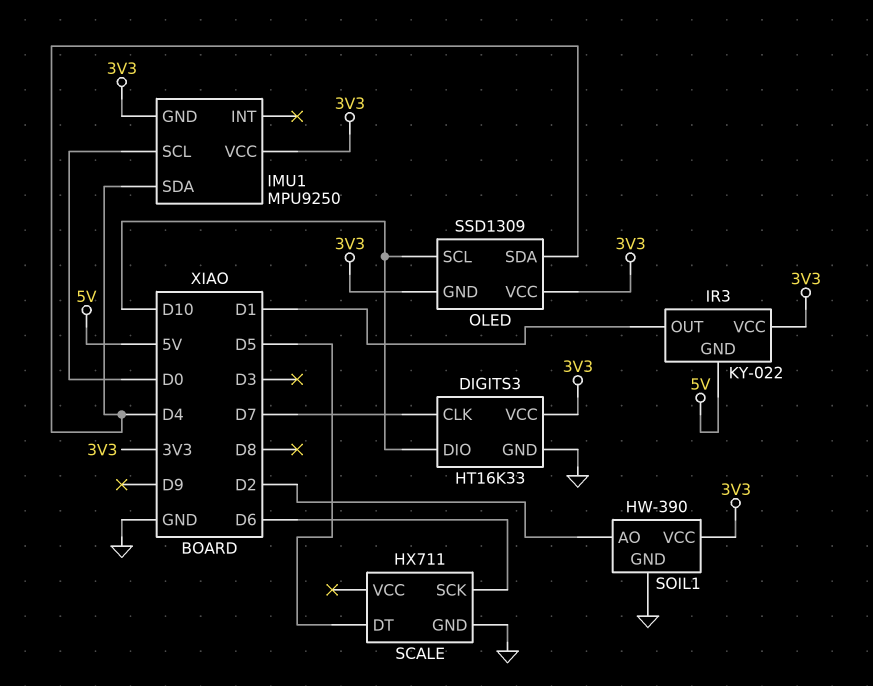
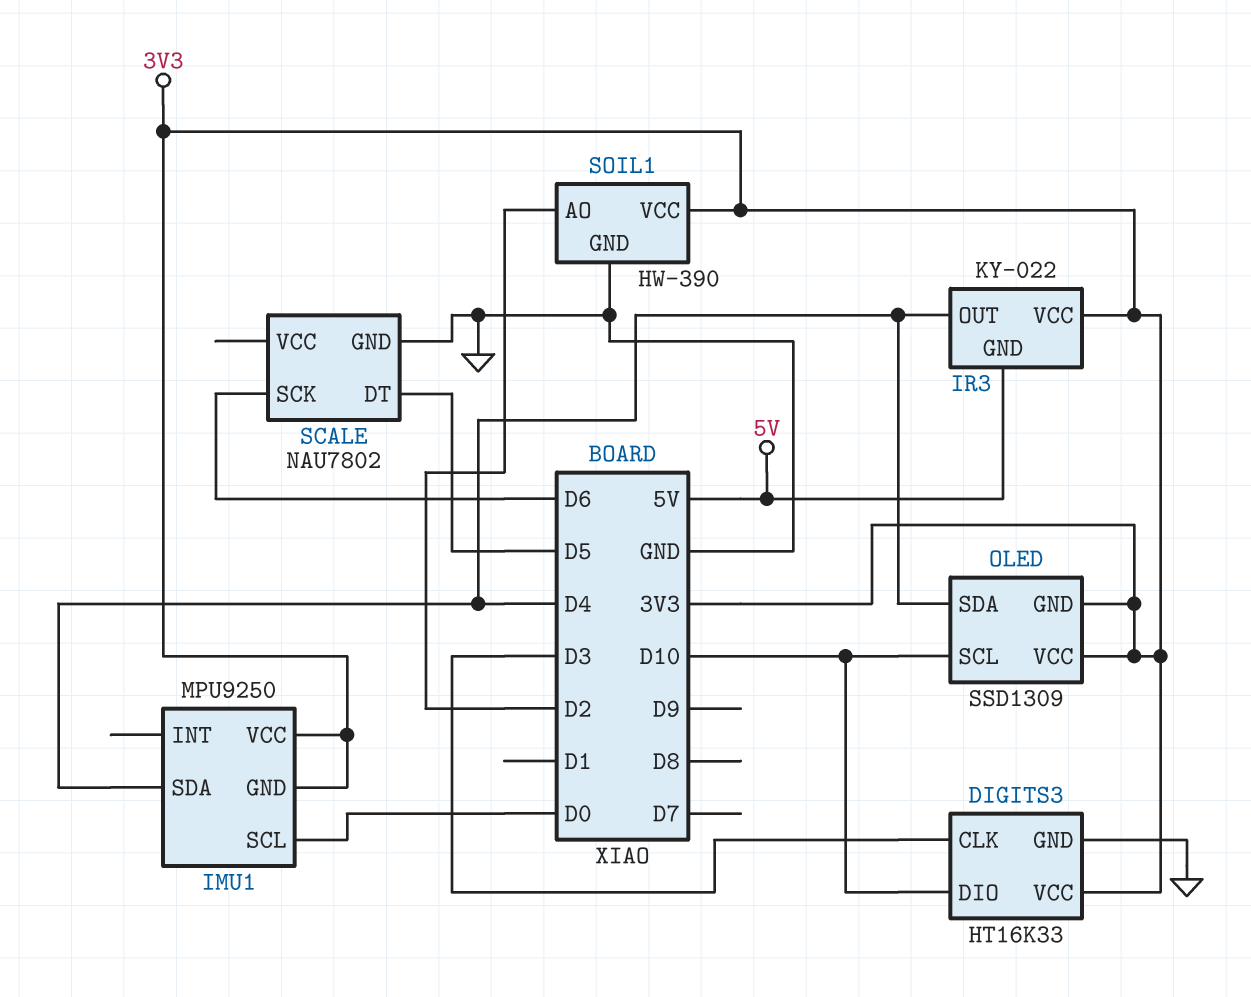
DIGITS3 pin CLK: D7 -> D3
IR3 pin OUT: D1 -> D4
SCALE: HX711 -> NAU7802

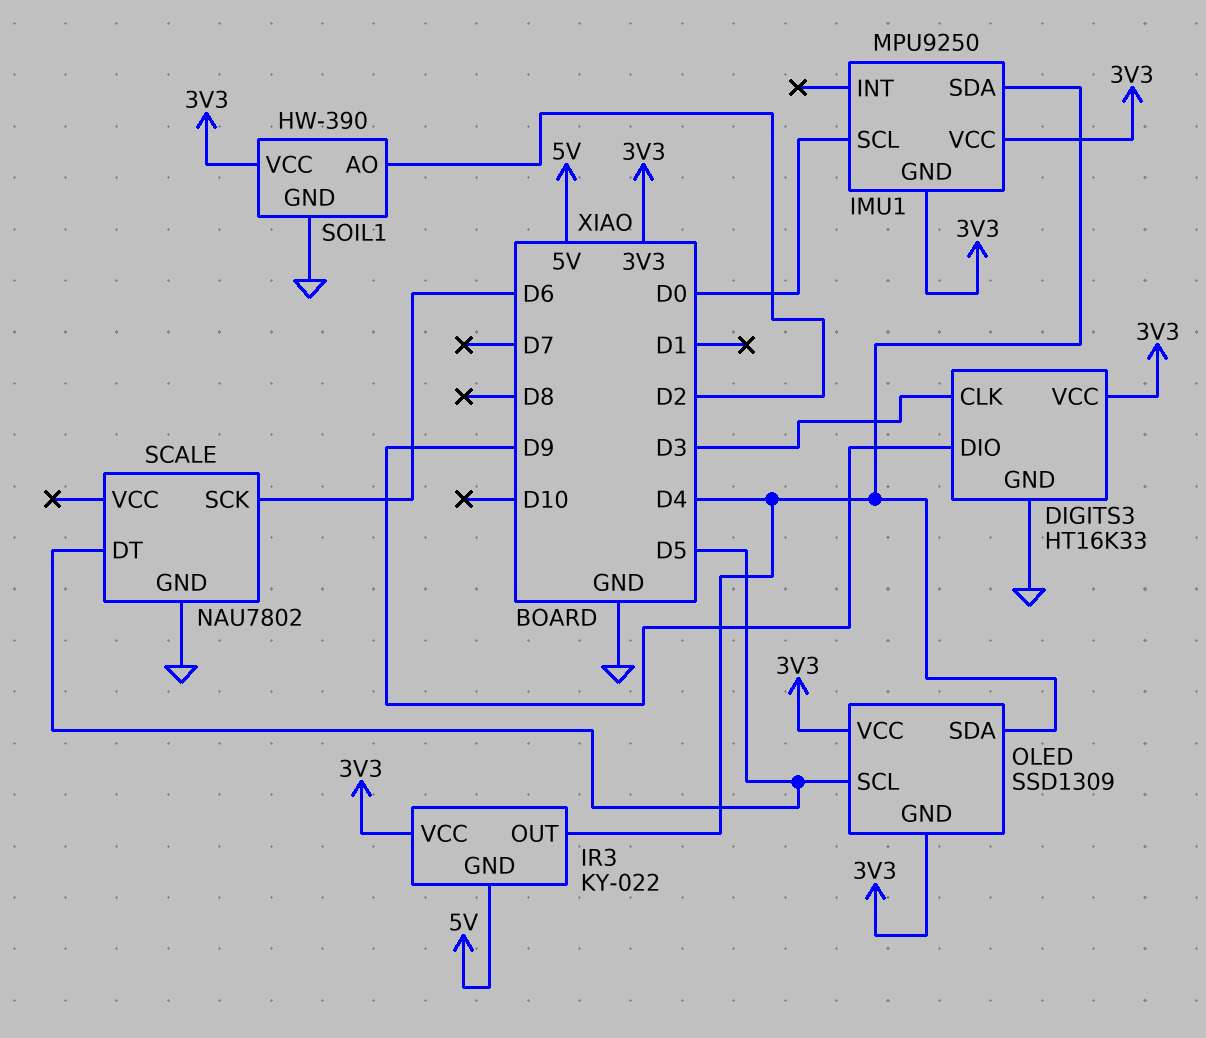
DIGITS3 pin DIO: D10 -> D9
OLED pin SCL: D10 -> D5

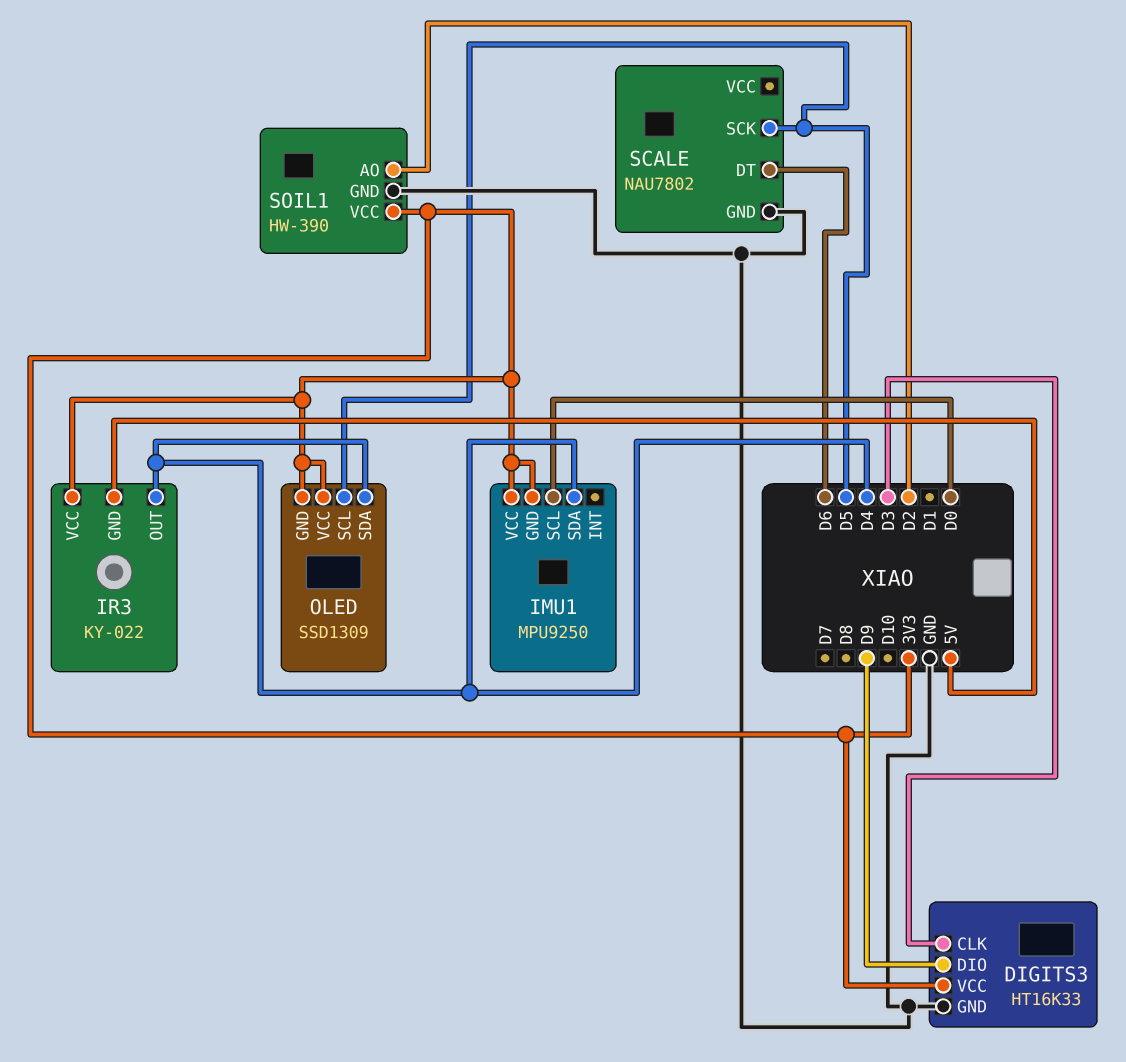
SCALE pin DT: D5 -> D6
SCALE pin SCK: D6 -> D5

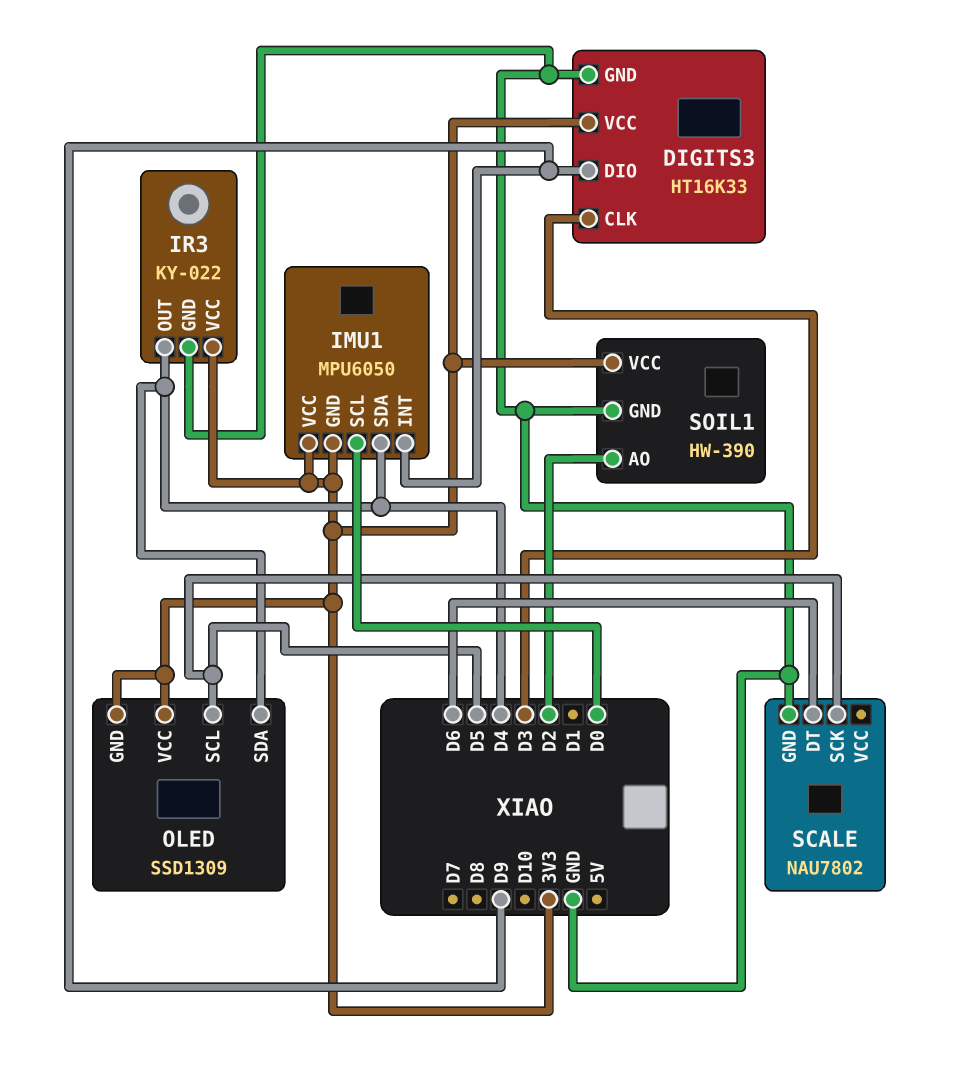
IMU1: MPU9250 -> MPU6050
IMU1 pin INT: none -> D9
IR3 pin GND: 5V -> GND

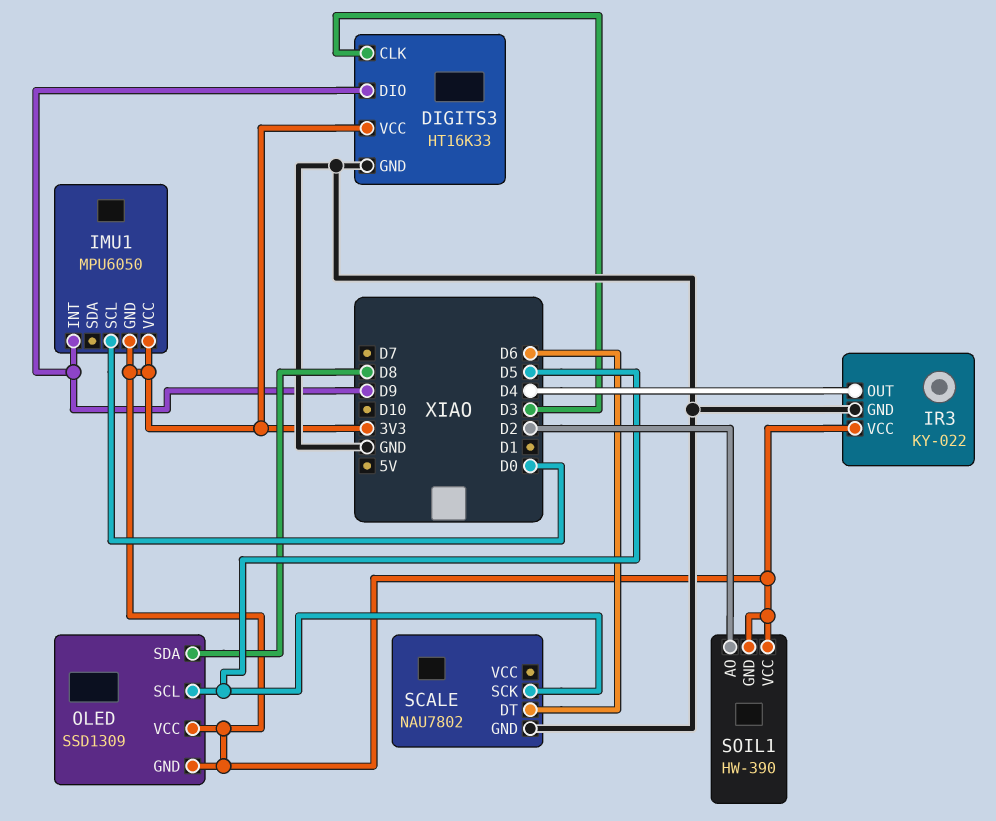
IMU1 pin SDA: D4 -> none
OLED pin SDA: D4 -> D8
SOIL1 pin GND: GND -> 3V3

